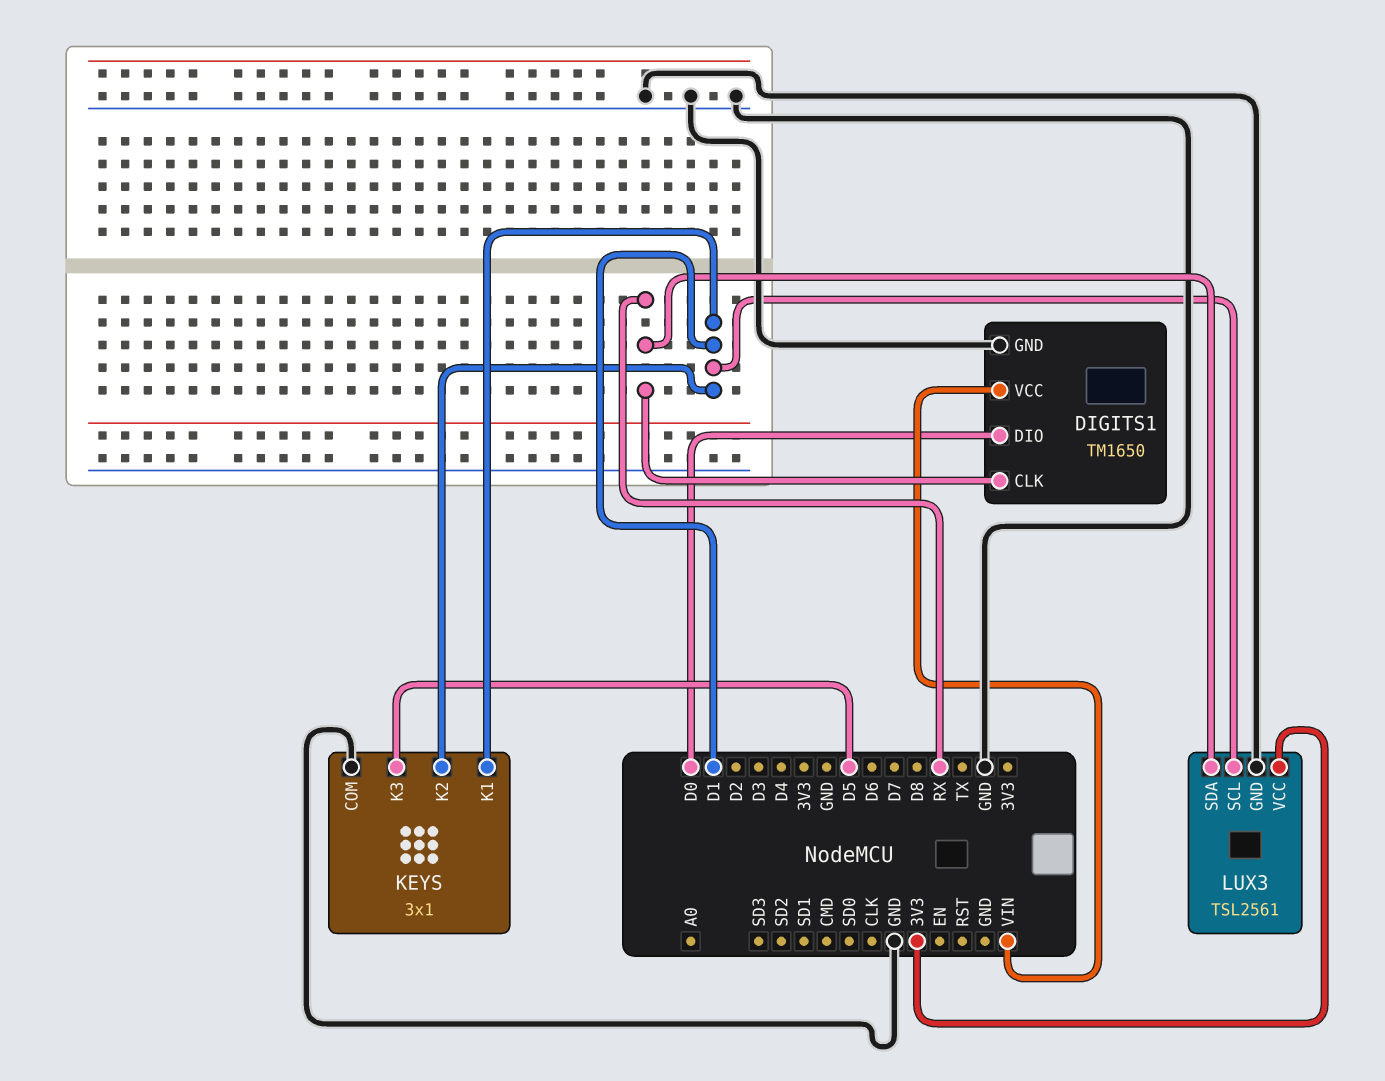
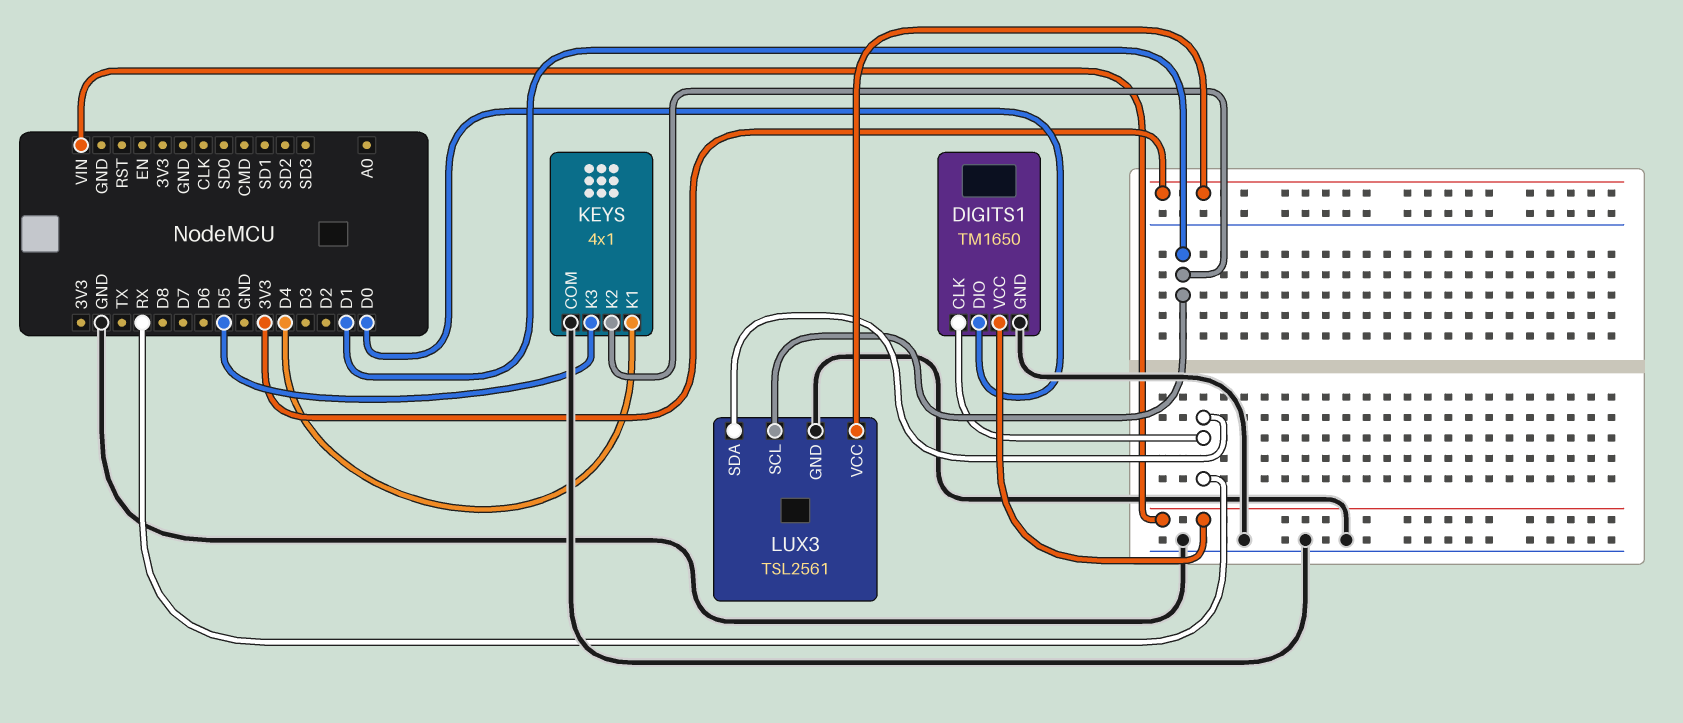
KEYS: 3x1 -> 4x1
KEYS pin K1: D1 -> D4

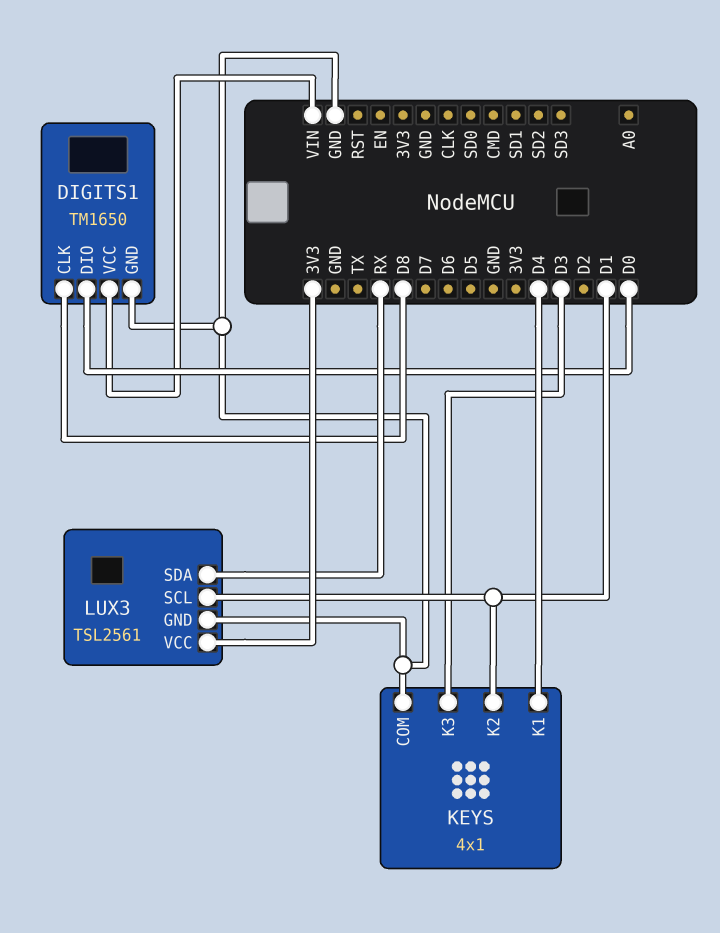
DIGITS1 pin CLK: RX -> D8
KEYS pin K3: D5 -> D3

